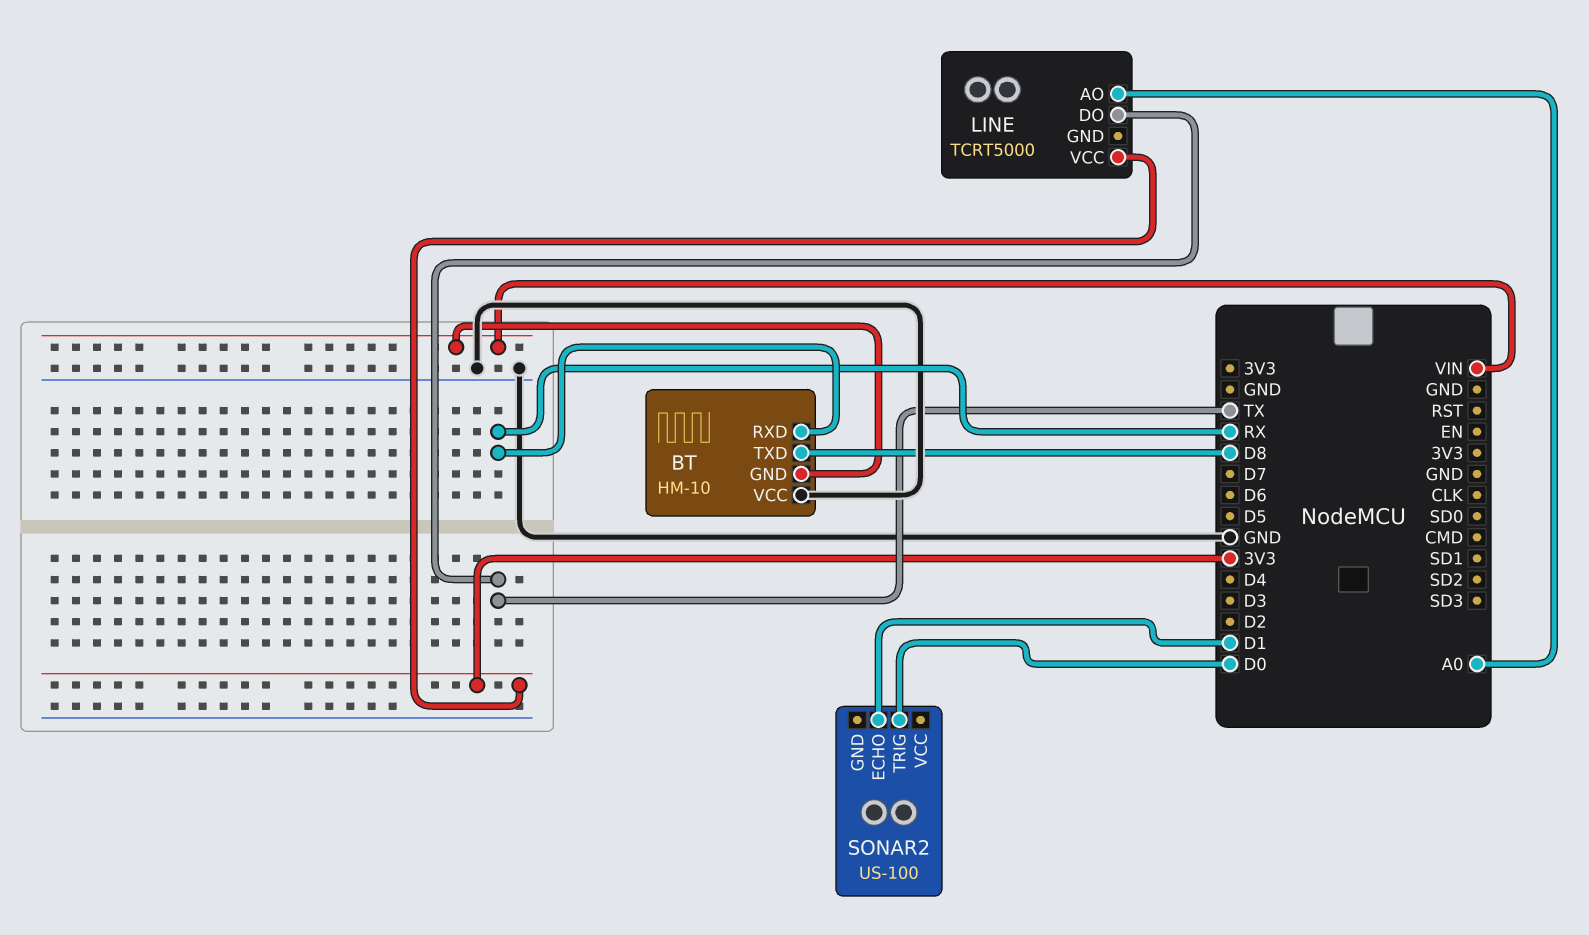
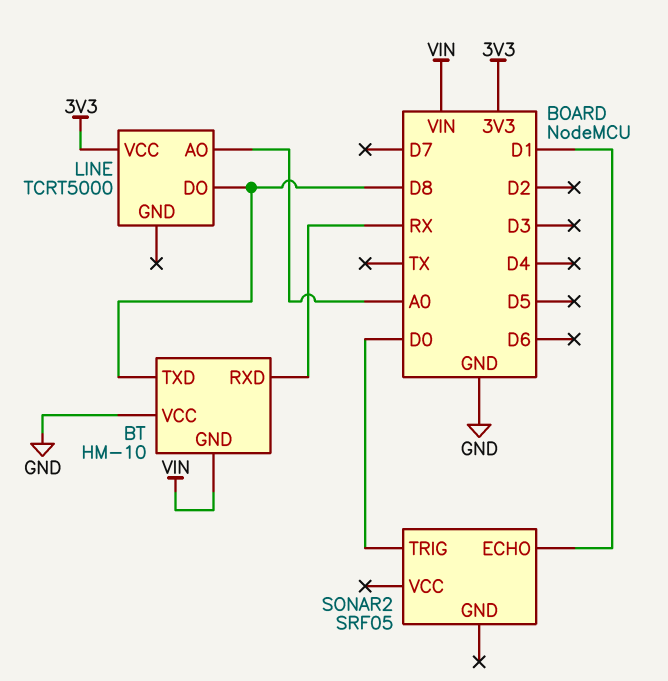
LINE pin DO: TX -> D8
SONAR2: US-100 -> SRF05

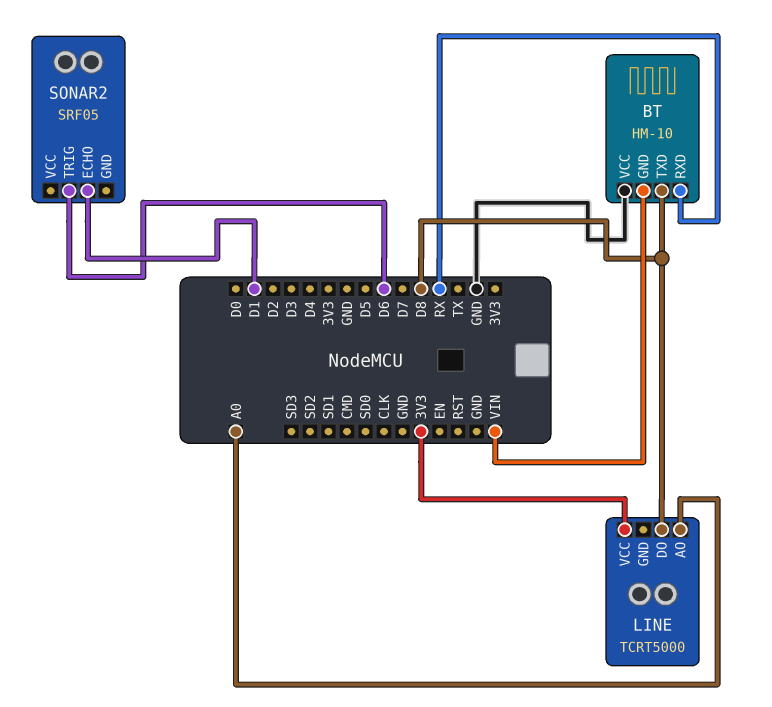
SONAR2 pin TRIG: D0 -> D6

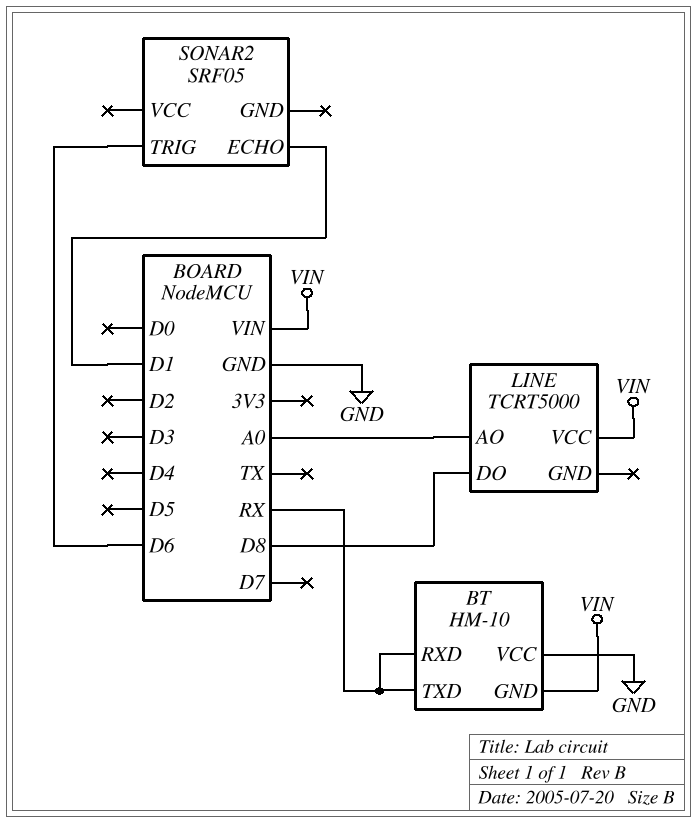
BT pin TXD: D8 -> RX
LINE pin VCC: 3V3 -> VIN

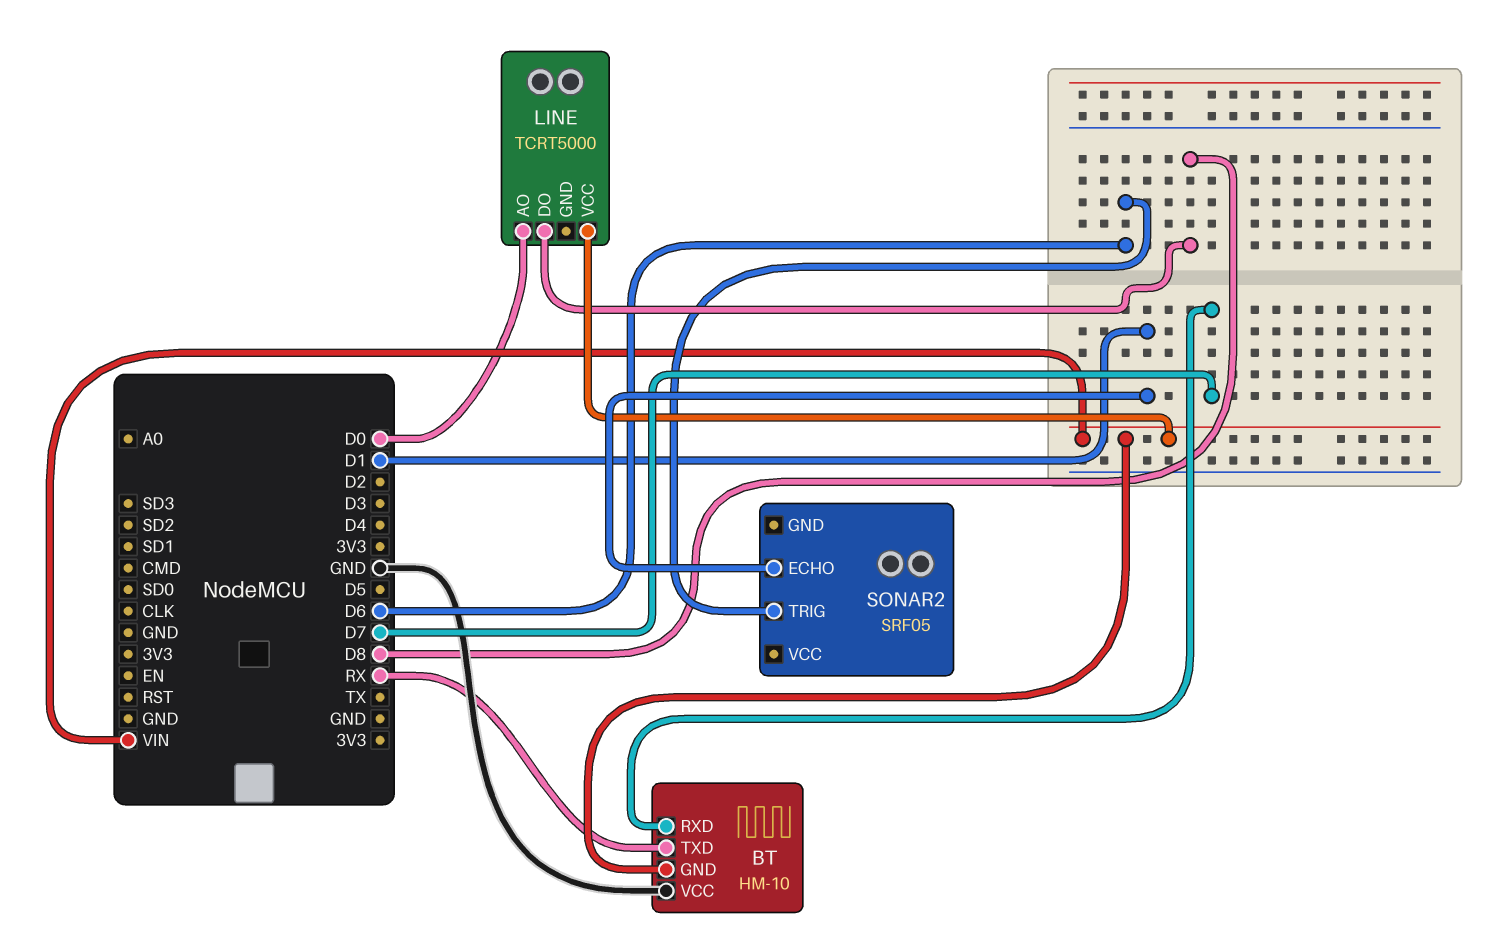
BT pin RXD: RX -> D7
LINE pin AO: A0 -> D0

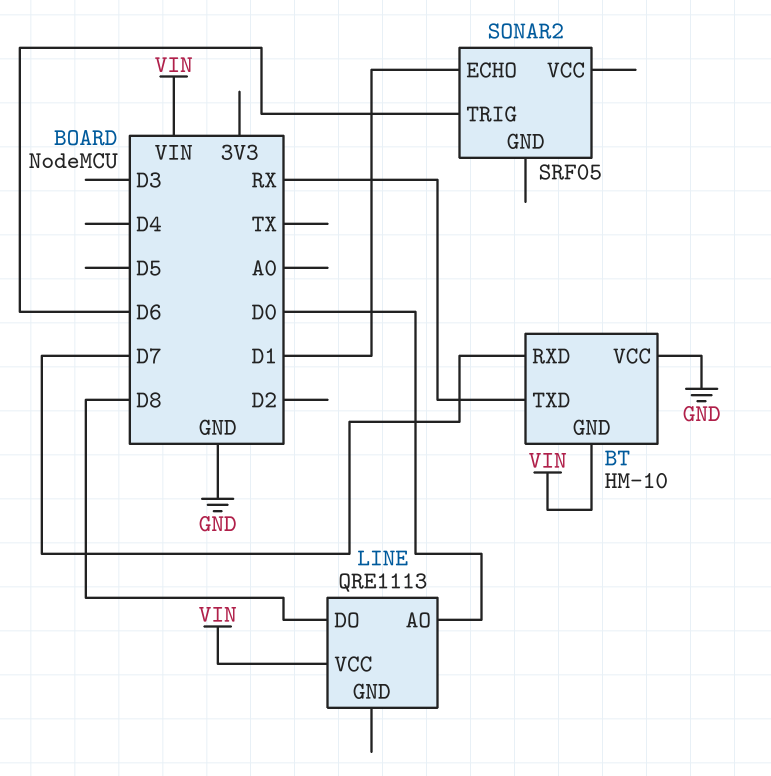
LINE: TCRT5000 -> QRE1113

